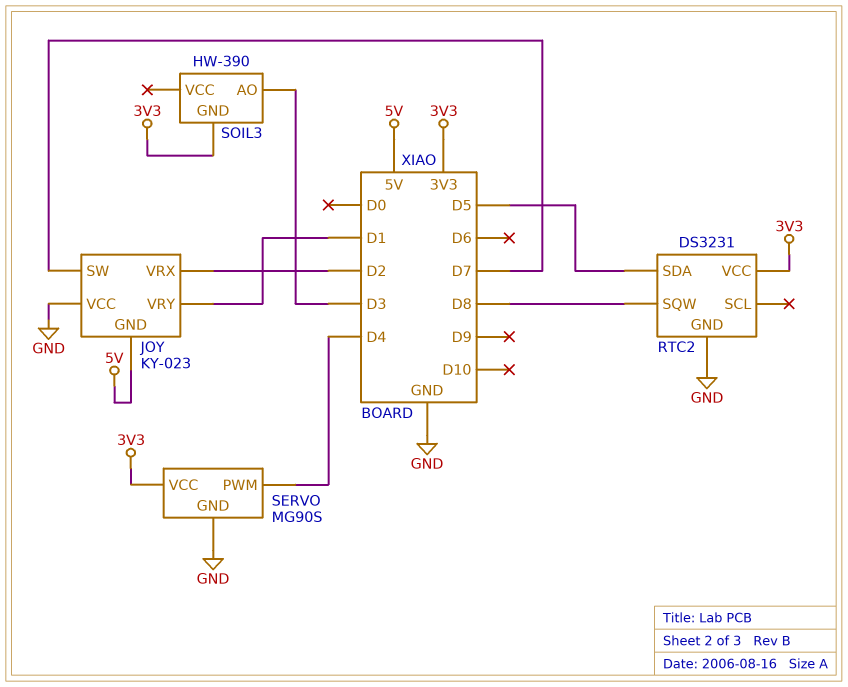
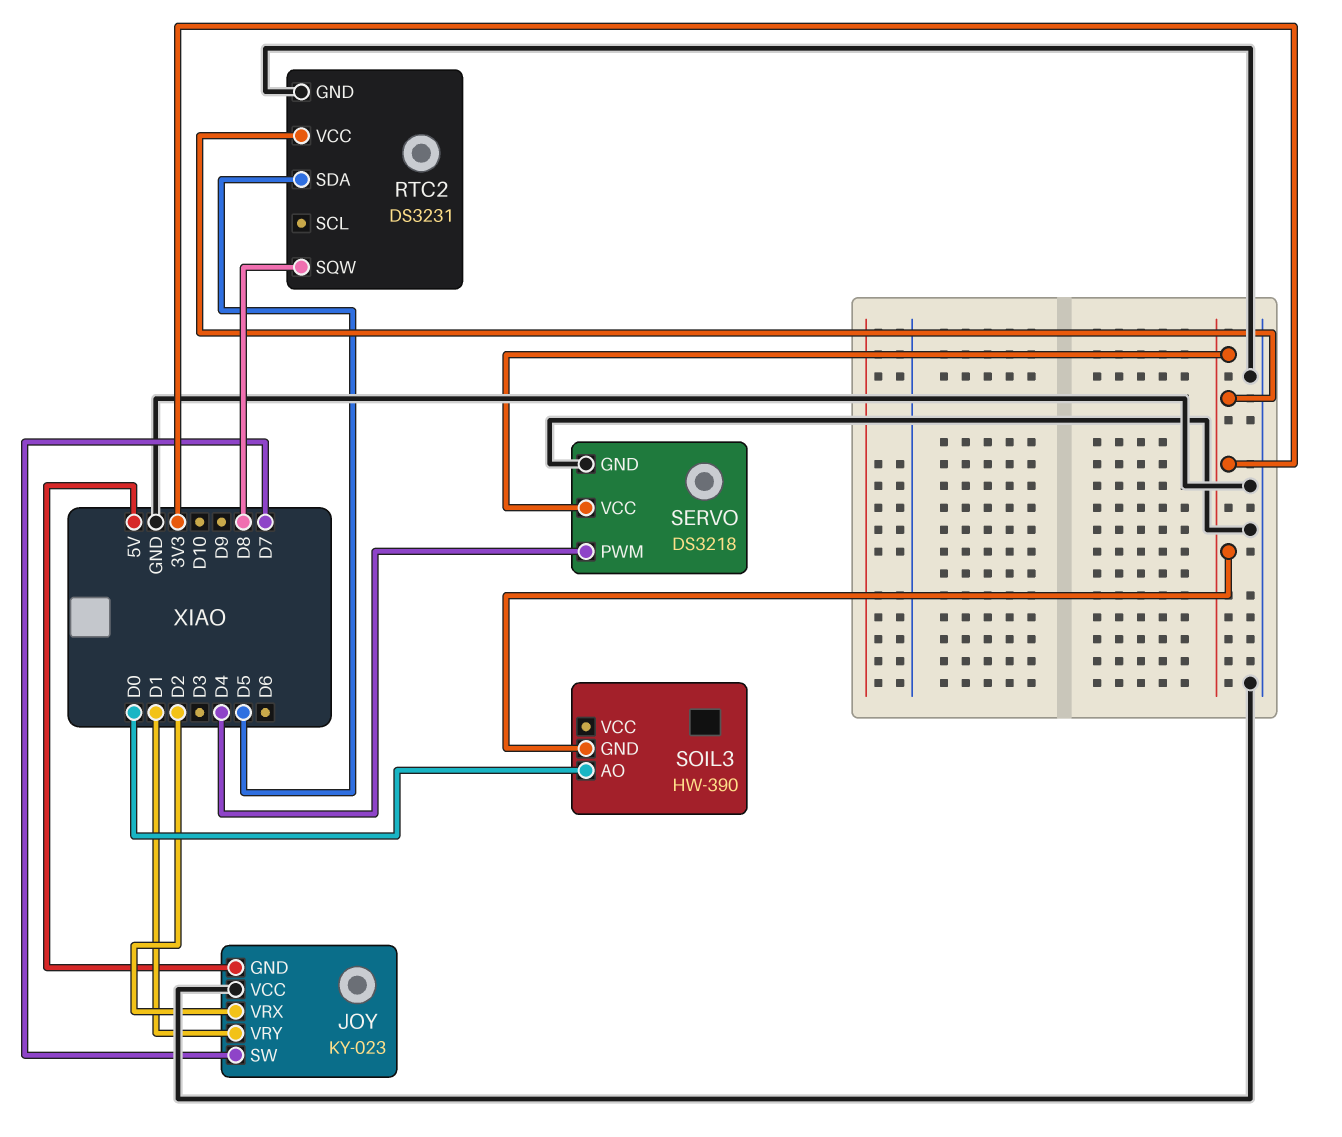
SERVO: MG90S -> DS3218
SOIL3 pin AO: D3 -> D0

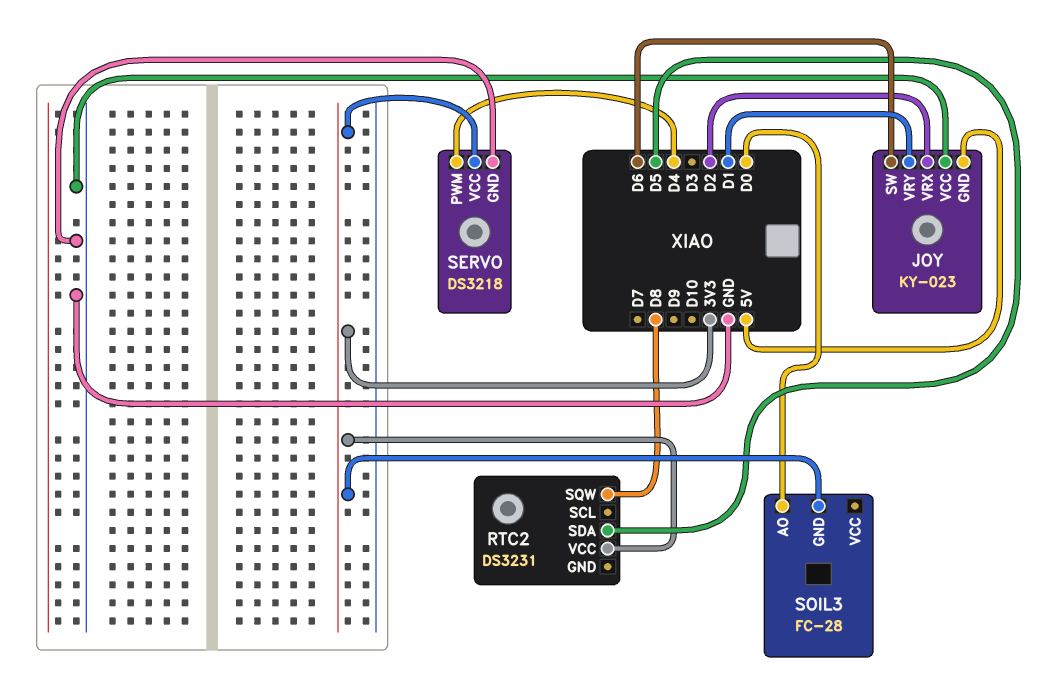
JOY pin SW: D7 -> D6
RTC2 pin GND: GND -> none
SOIL3: HW-390 -> FC-28

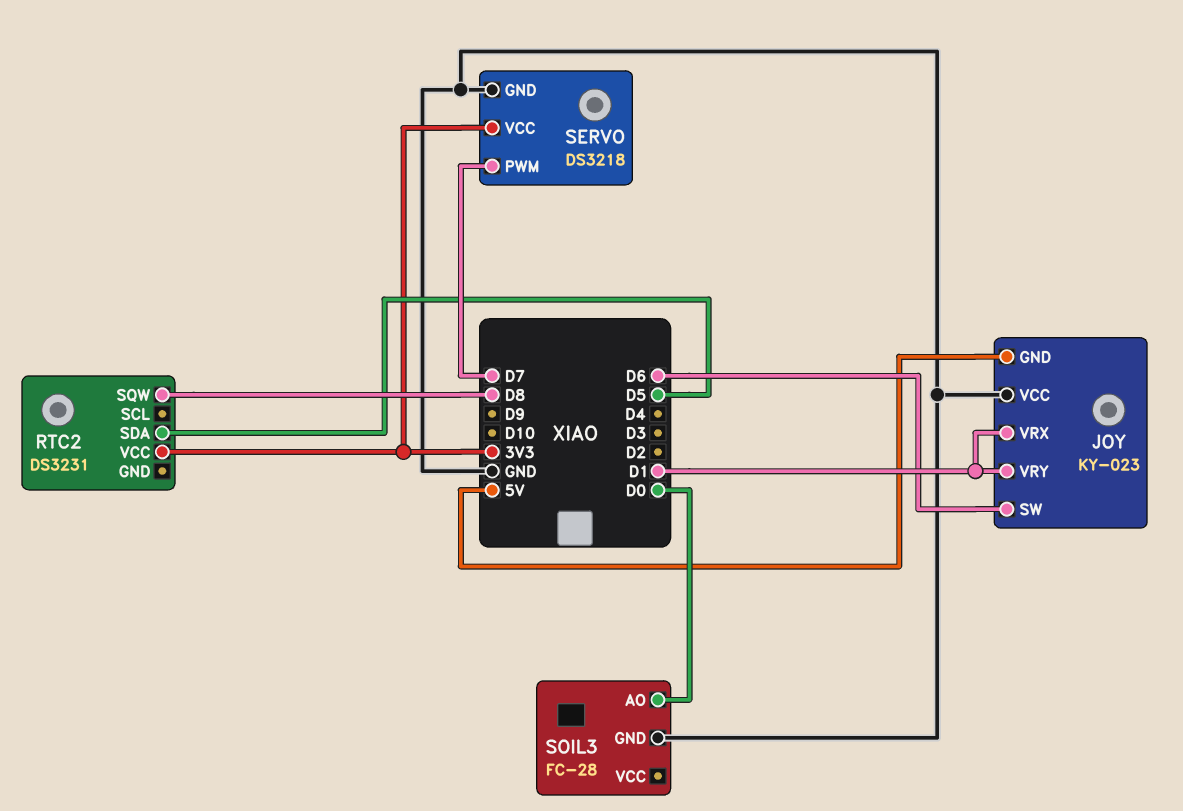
JOY pin VRX: D2 -> D1
SERVO pin PWM: D4 -> D7
SOIL3 pin GND: 3V3 -> GND

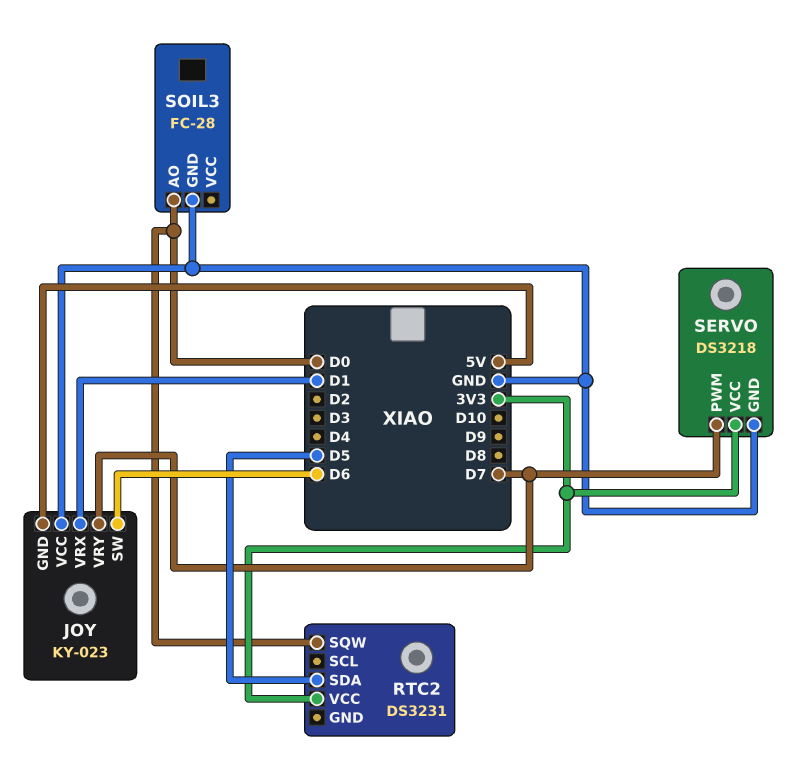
JOY pin VRY: D1 -> D7
RTC2 pin SQW: D8 -> D0

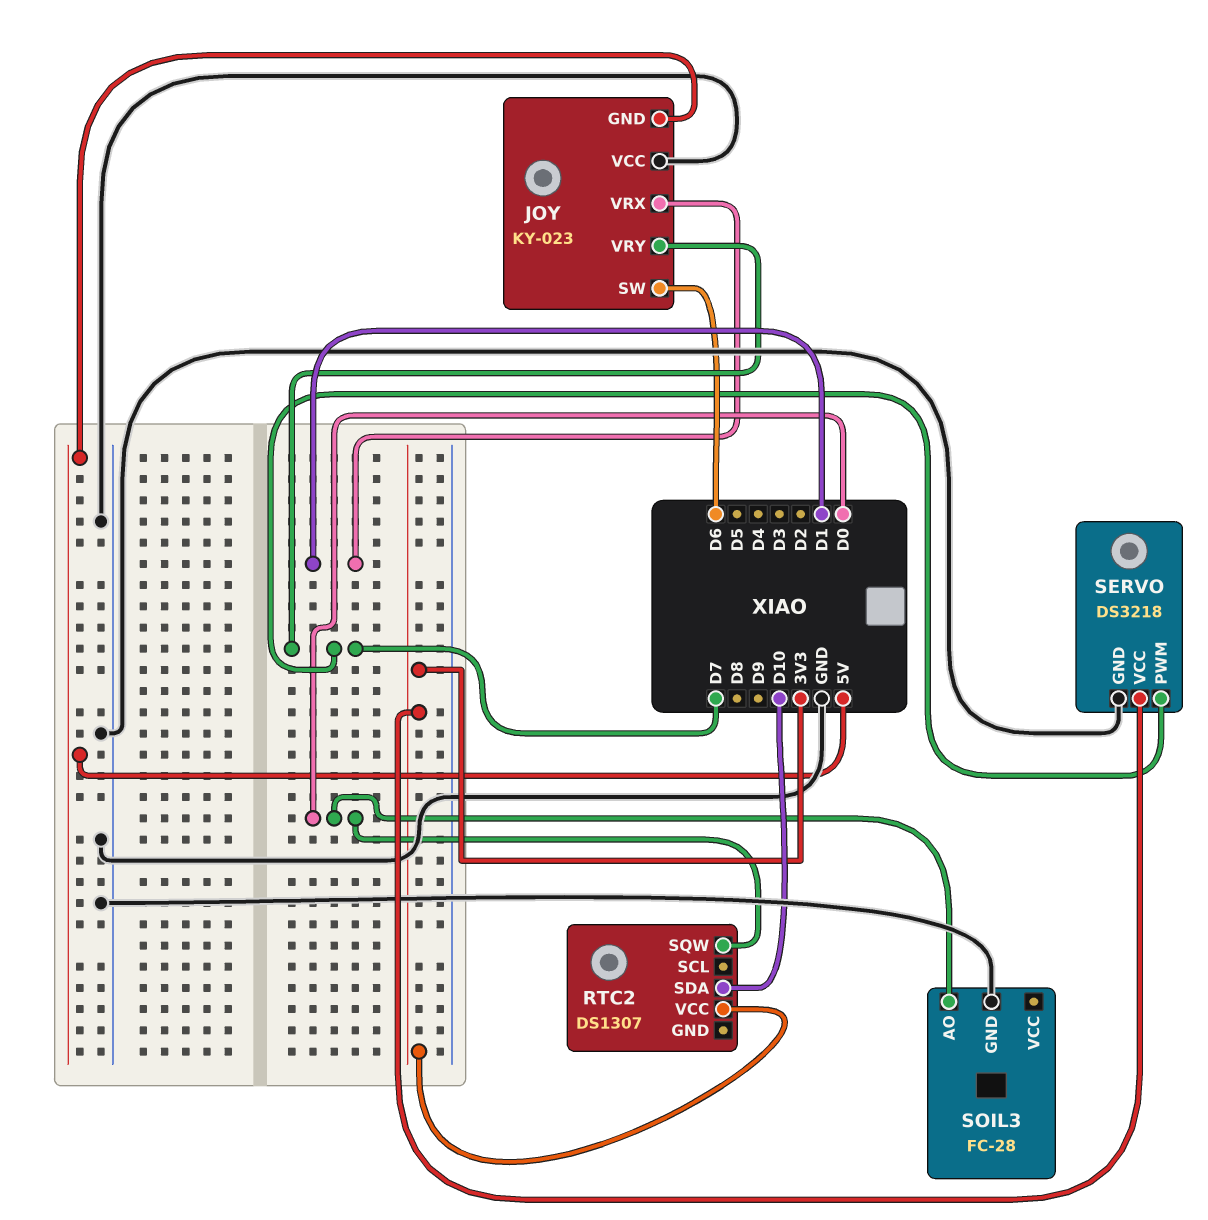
RTC2: DS3231 -> DS1307
RTC2 pin SDA: D5 -> D10

